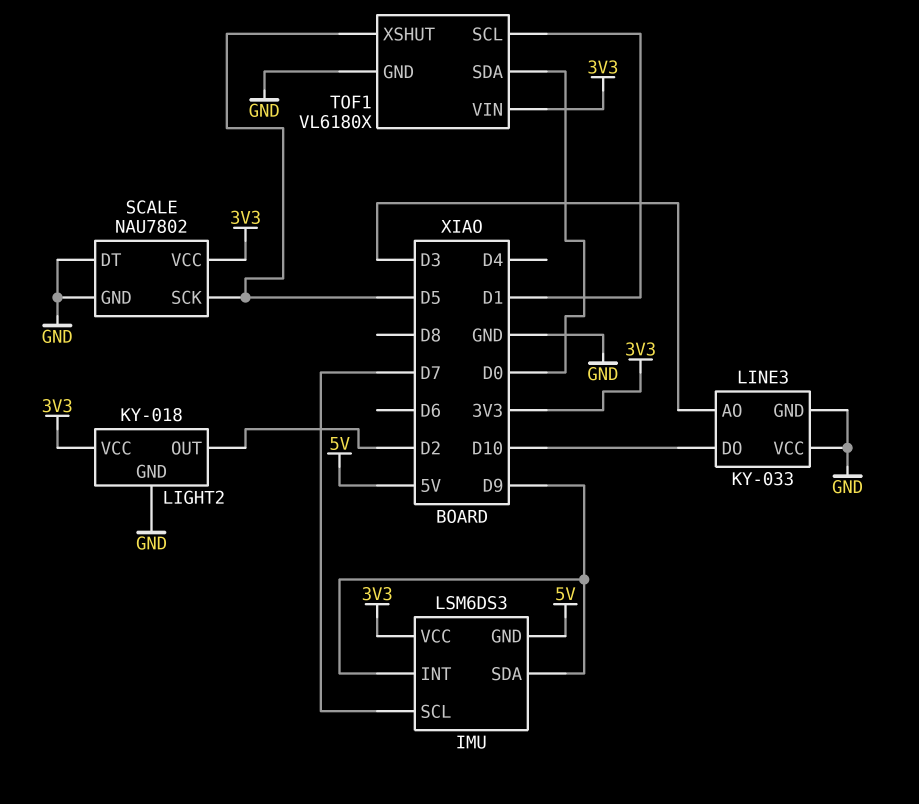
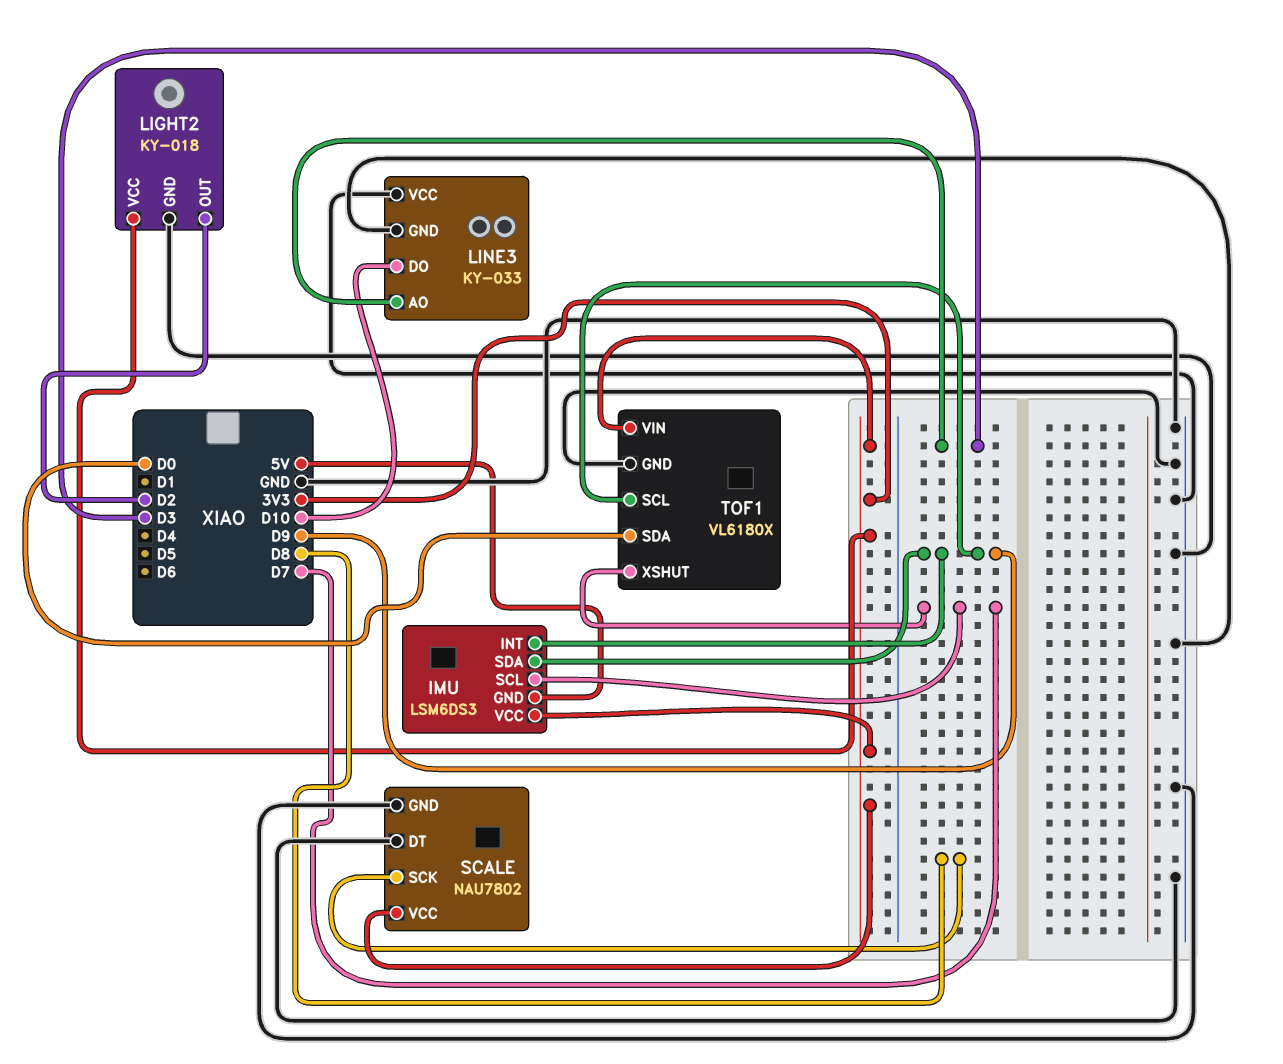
SCALE pin SCK: D5 -> D8
TOF1 pin SCL: D1 -> D9
TOF1 pin XSHUT: D5 -> D7

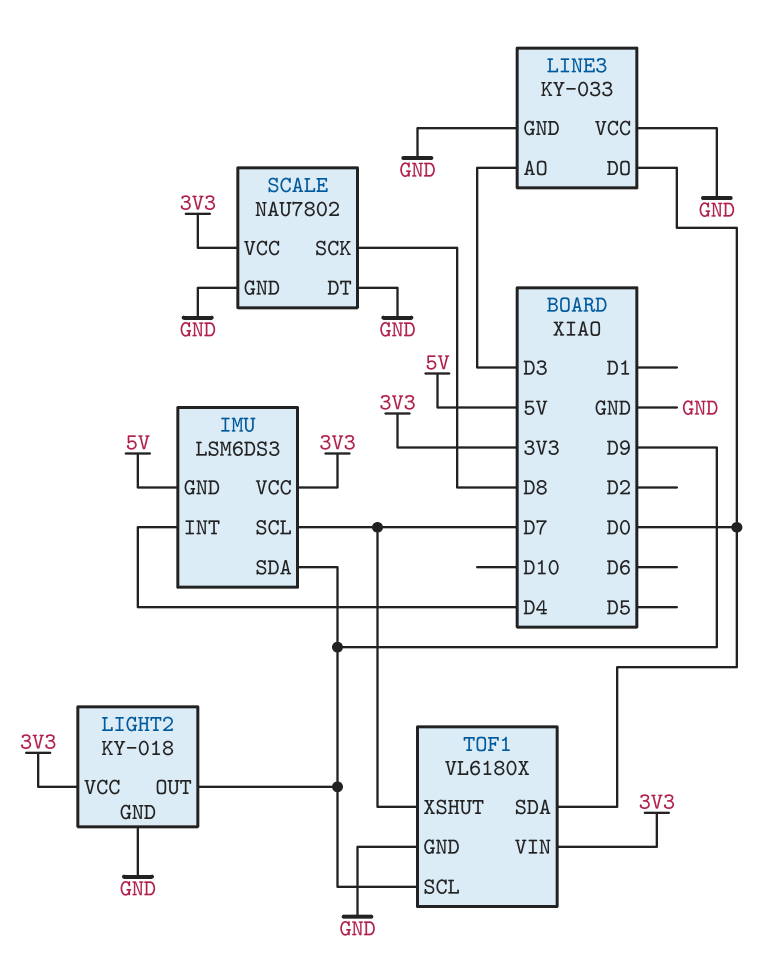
IMU pin INT: D9 -> D4
LIGHT2 pin OUT: D2 -> D9
LINE3 pin DO: D10 -> D0

